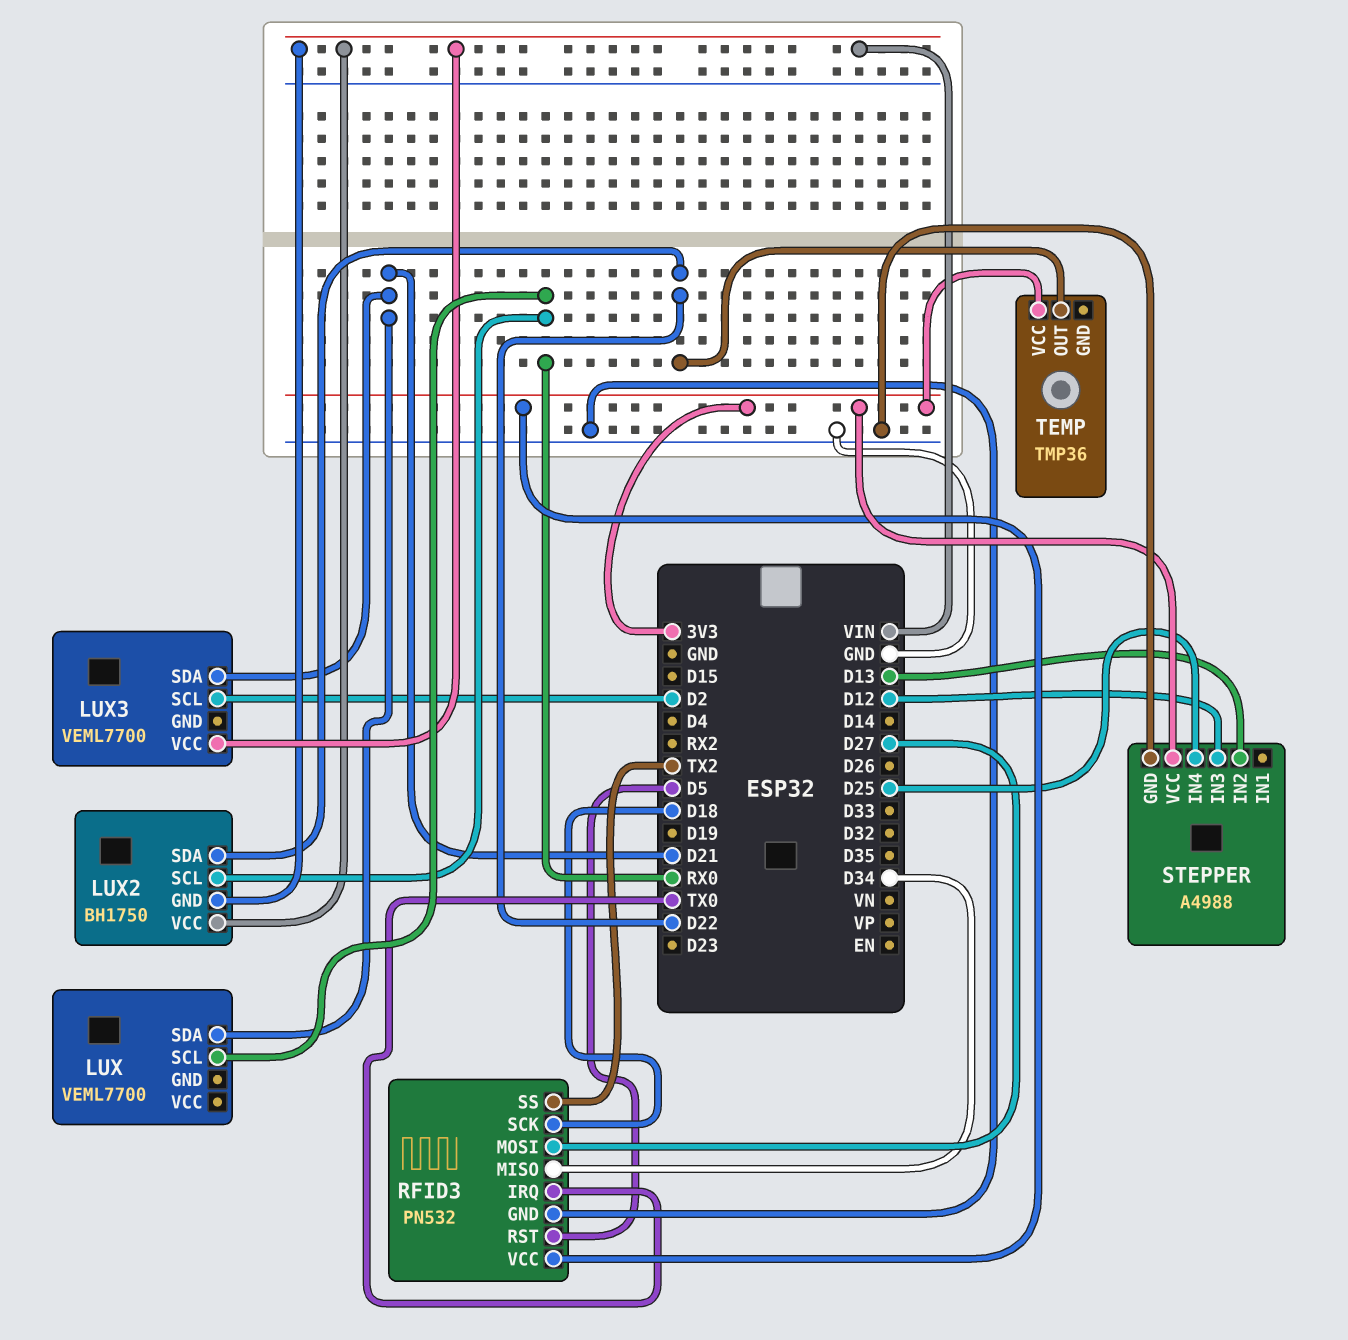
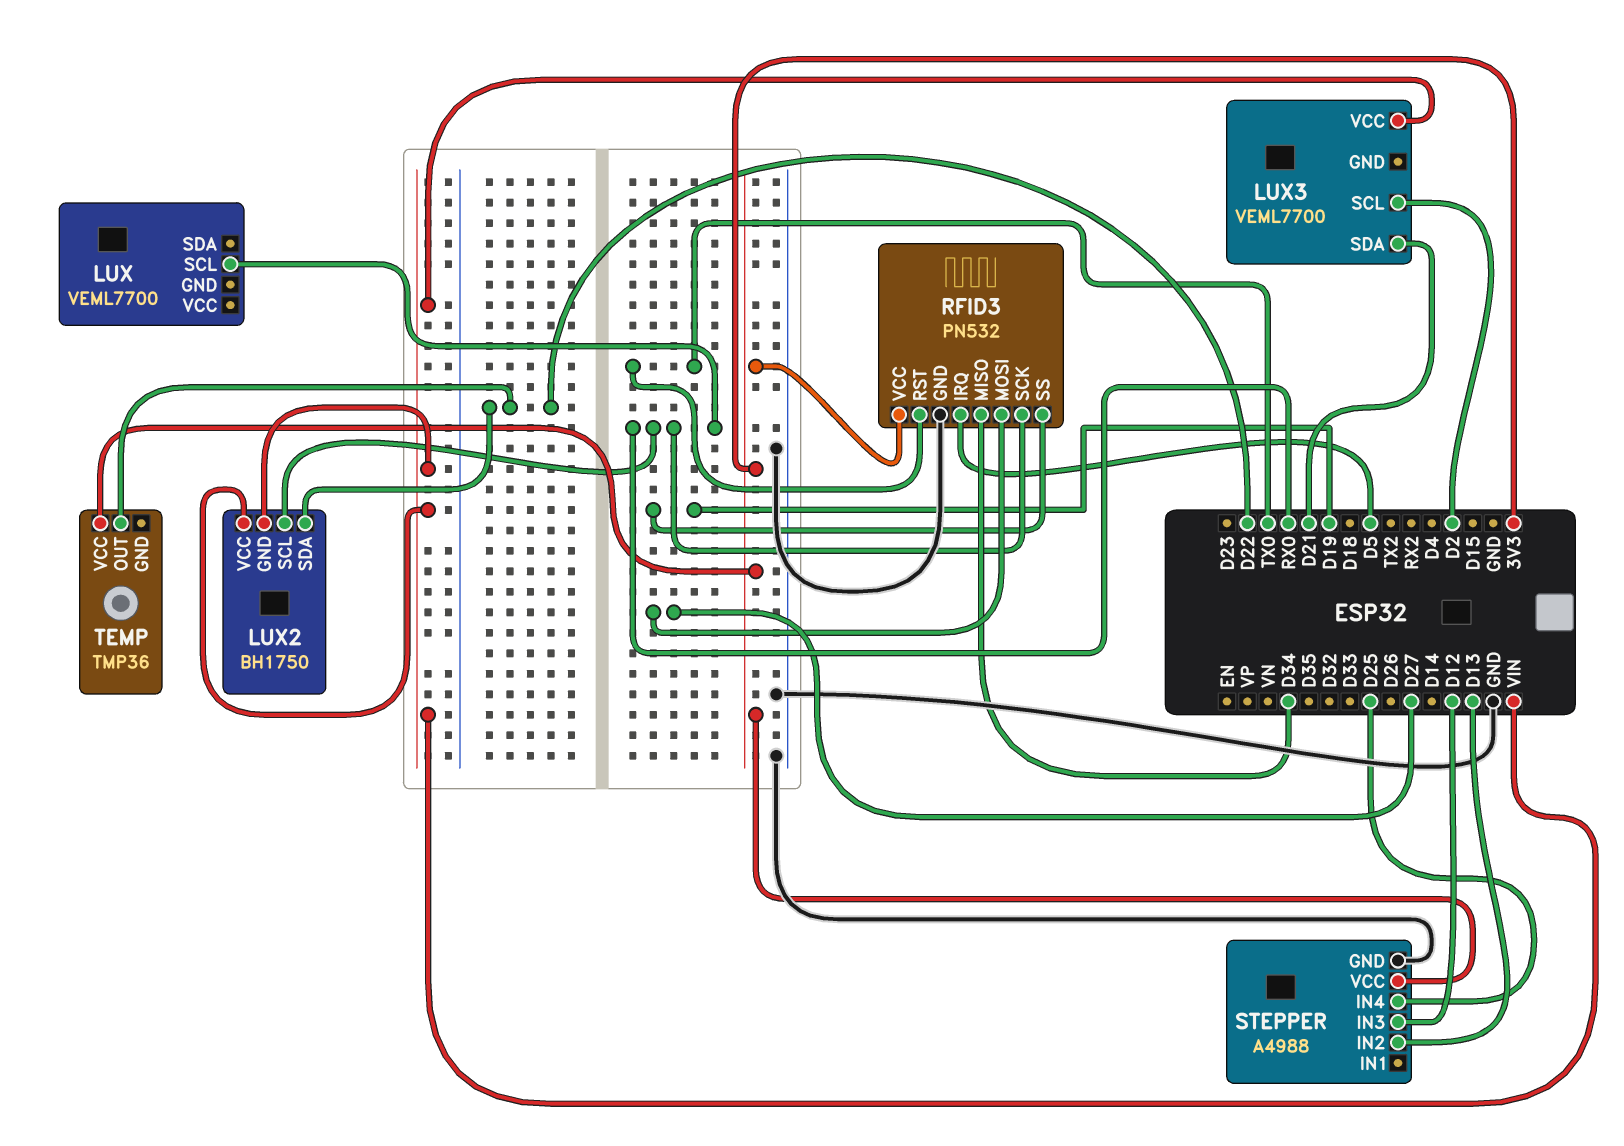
LUX pin SDA: D21 -> none
RFID3 pin IRQ: TX0 -> D5
RFID3 pin RST: D5 -> TX0
RFID3 pin SCK: D18 -> RX0
RFID3 pin SS: TX2 -> D19

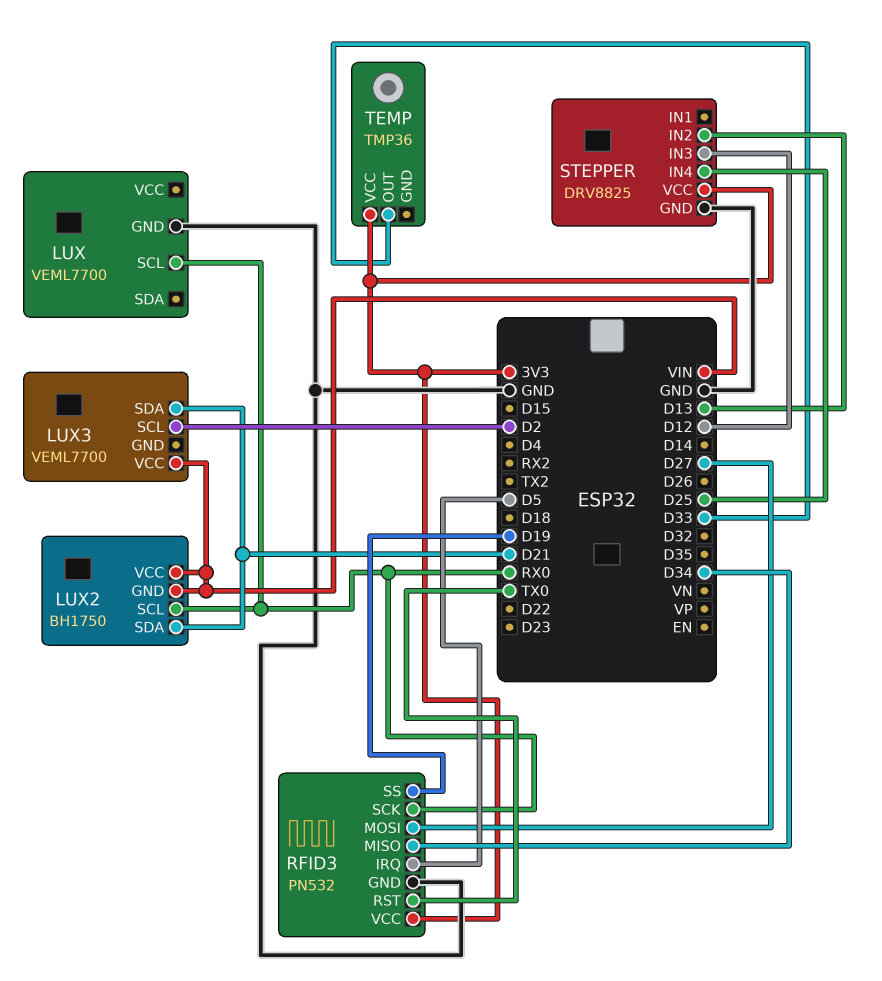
LUX pin GND: none -> GND
LUX2 pin SDA: D22 -> D21
STEPPER: A4988 -> DRV8825
TEMP pin OUT: D22 -> D33

